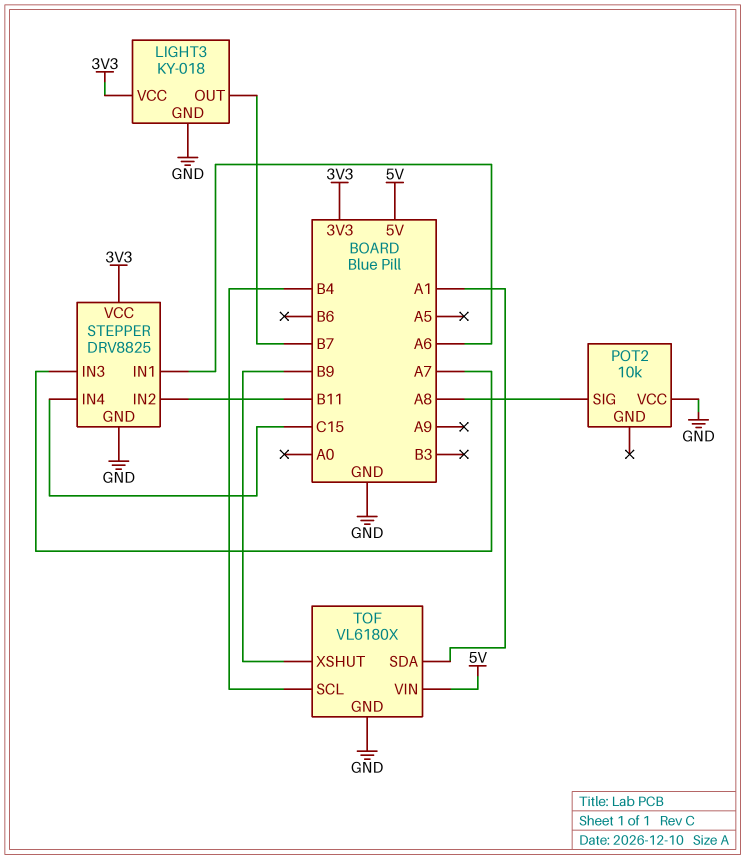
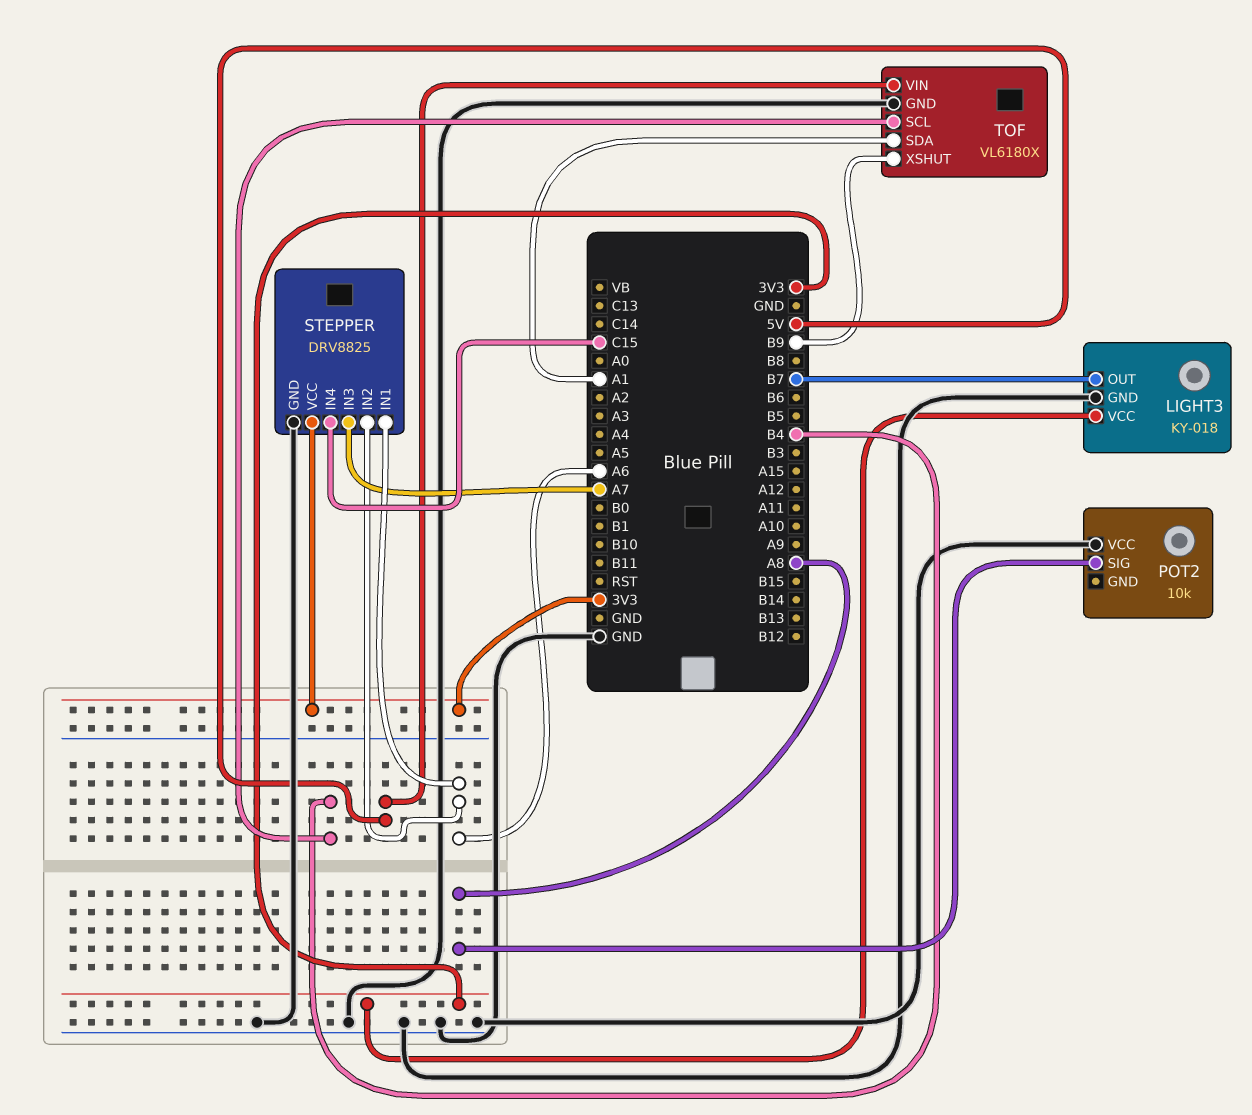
STEPPER pin IN2: B11 -> A6

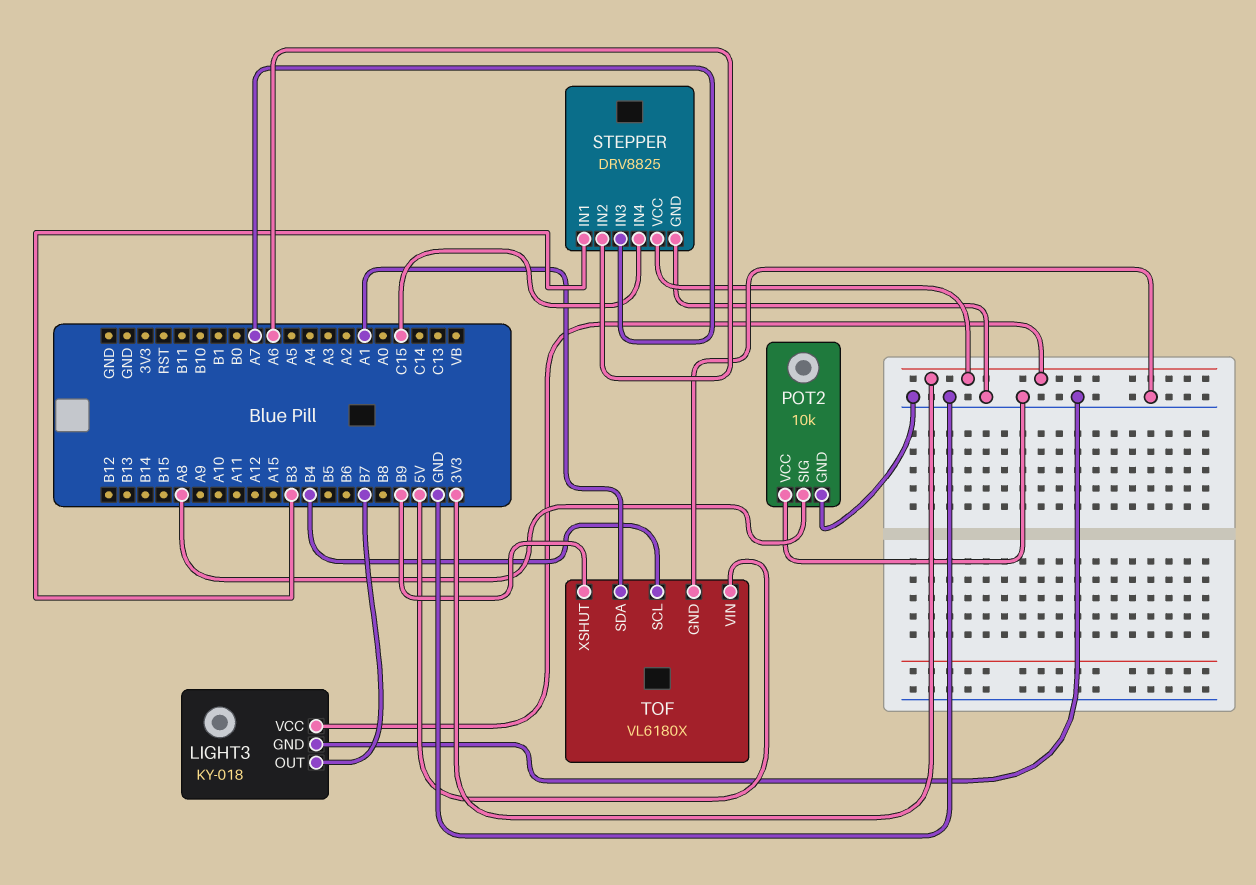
POT2 pin GND: none -> GND
STEPPER pin IN1: A6 -> B3

